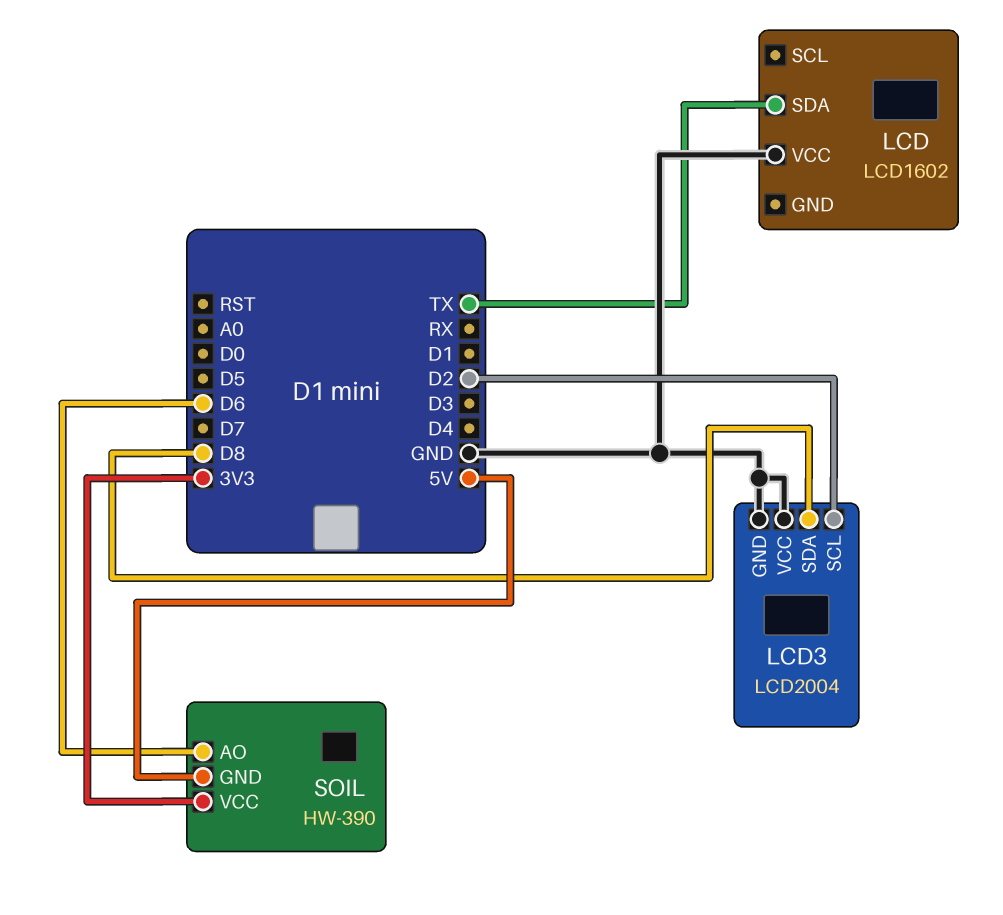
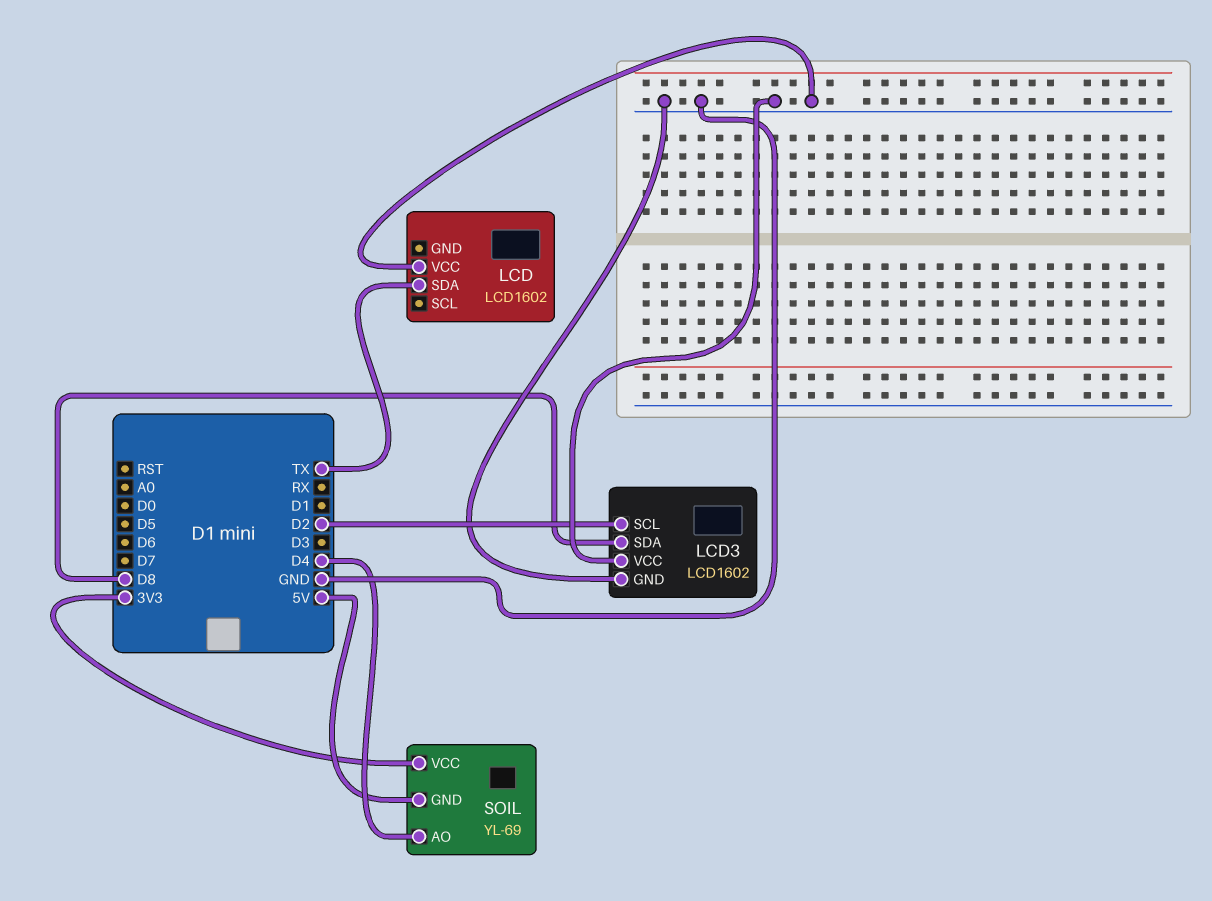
LCD3: LCD2004 -> LCD1602
SOIL: HW-390 -> YL-69
SOIL pin AO: D6 -> D4

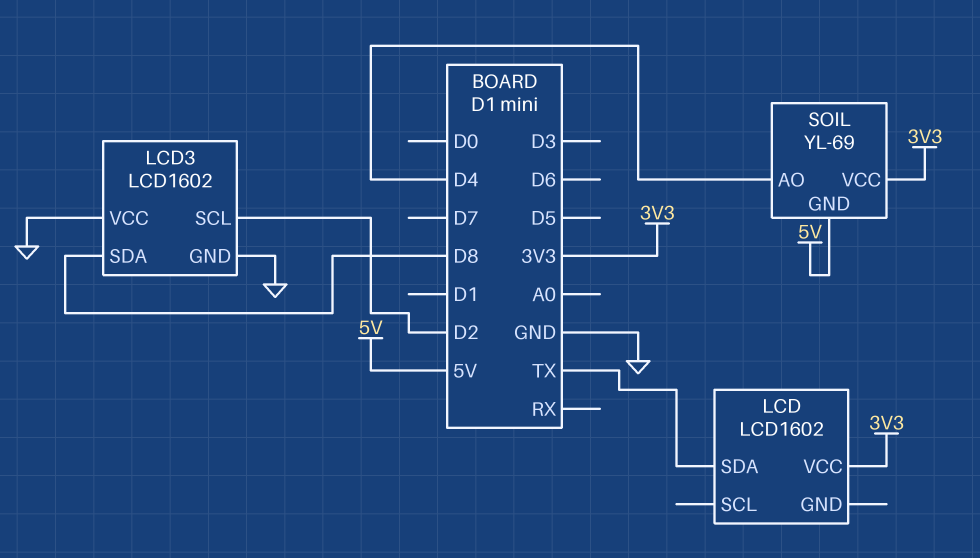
LCD pin VCC: GND -> 3V3

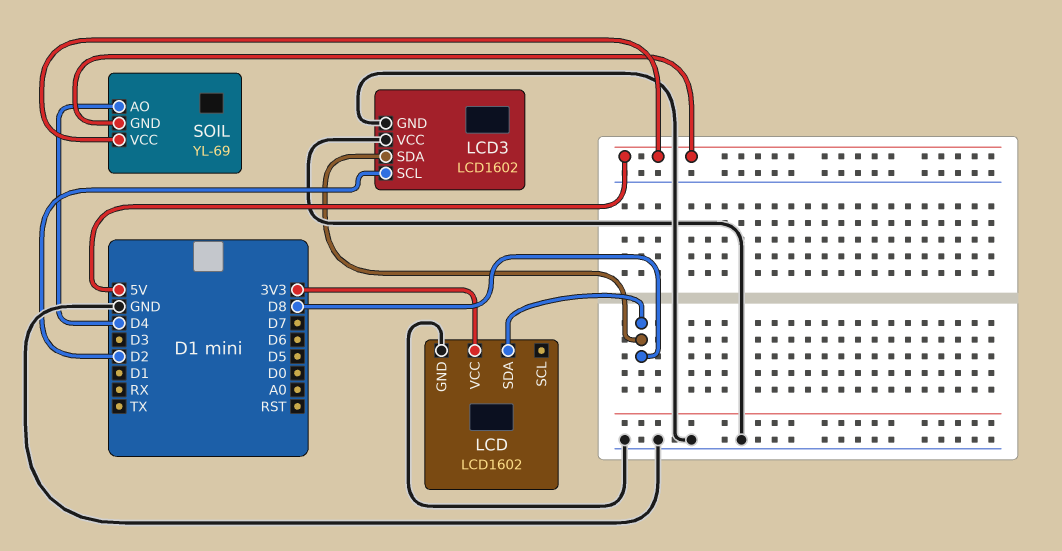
LCD pin GND: none -> GND
LCD pin SDA: TX -> D8
SOIL pin VCC: 3V3 -> 5V

